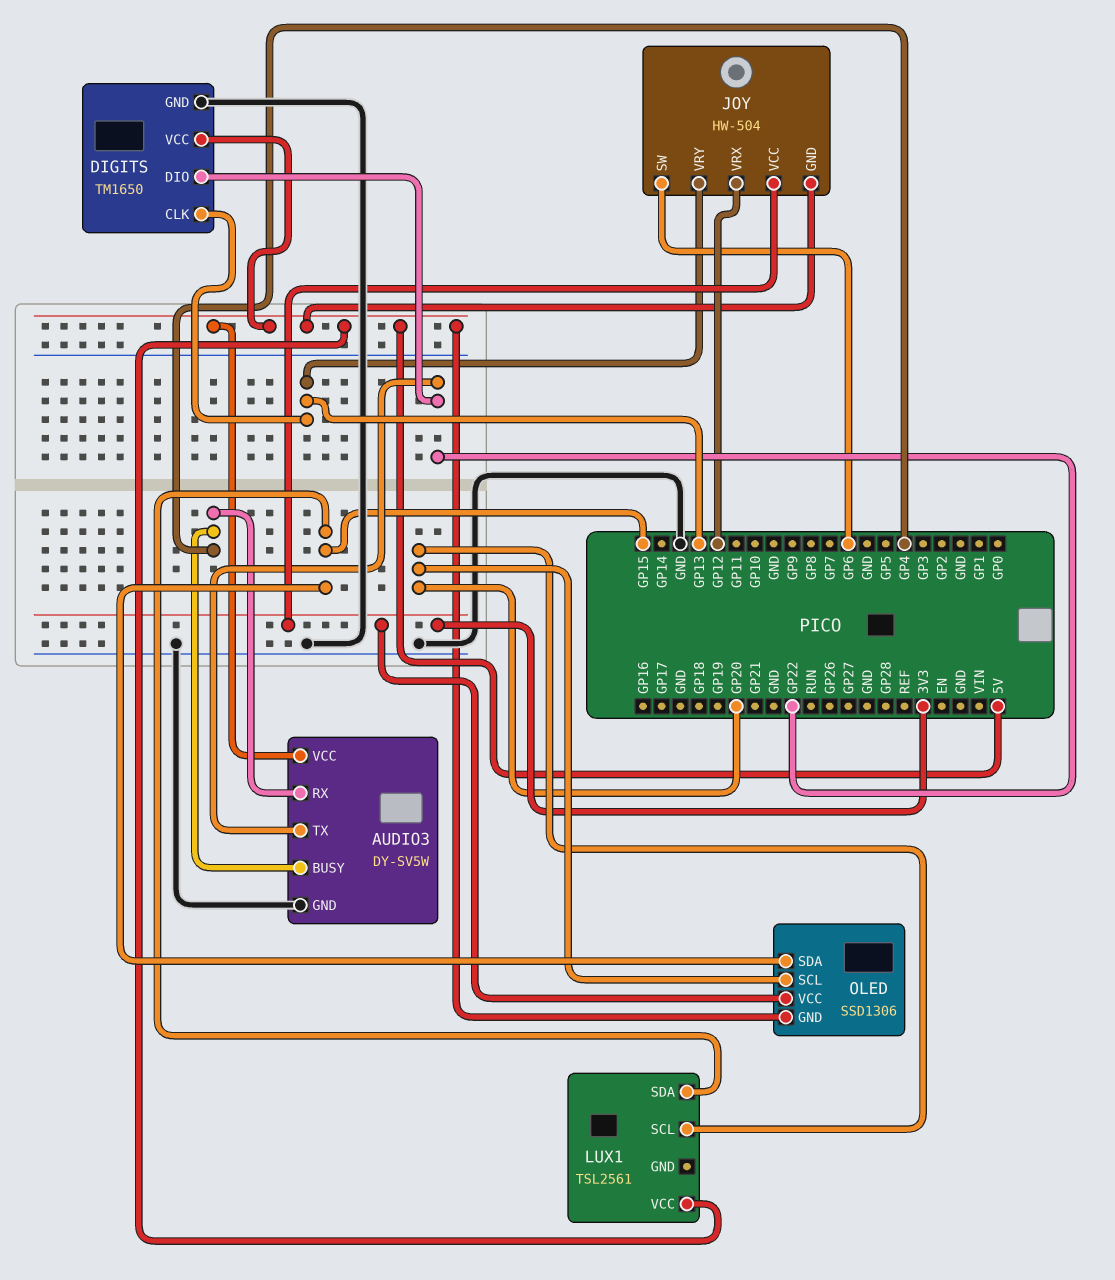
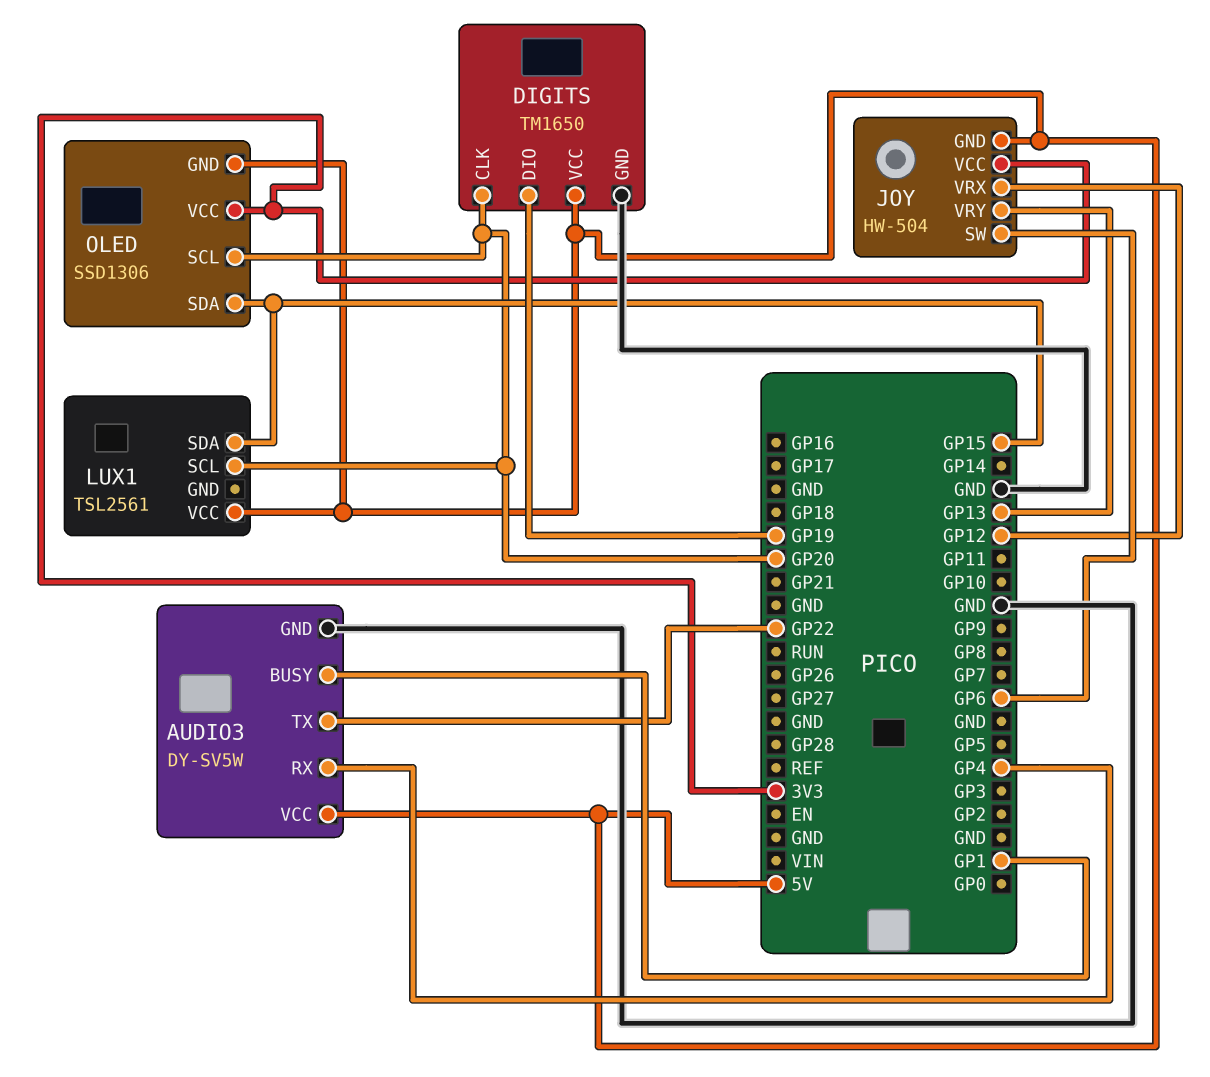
AUDIO3 pin BUSY: GP4 -> GP1
DIGITS pin CLK: GP13 -> GP20
DIGITS pin DIO: GP22 -> GP19

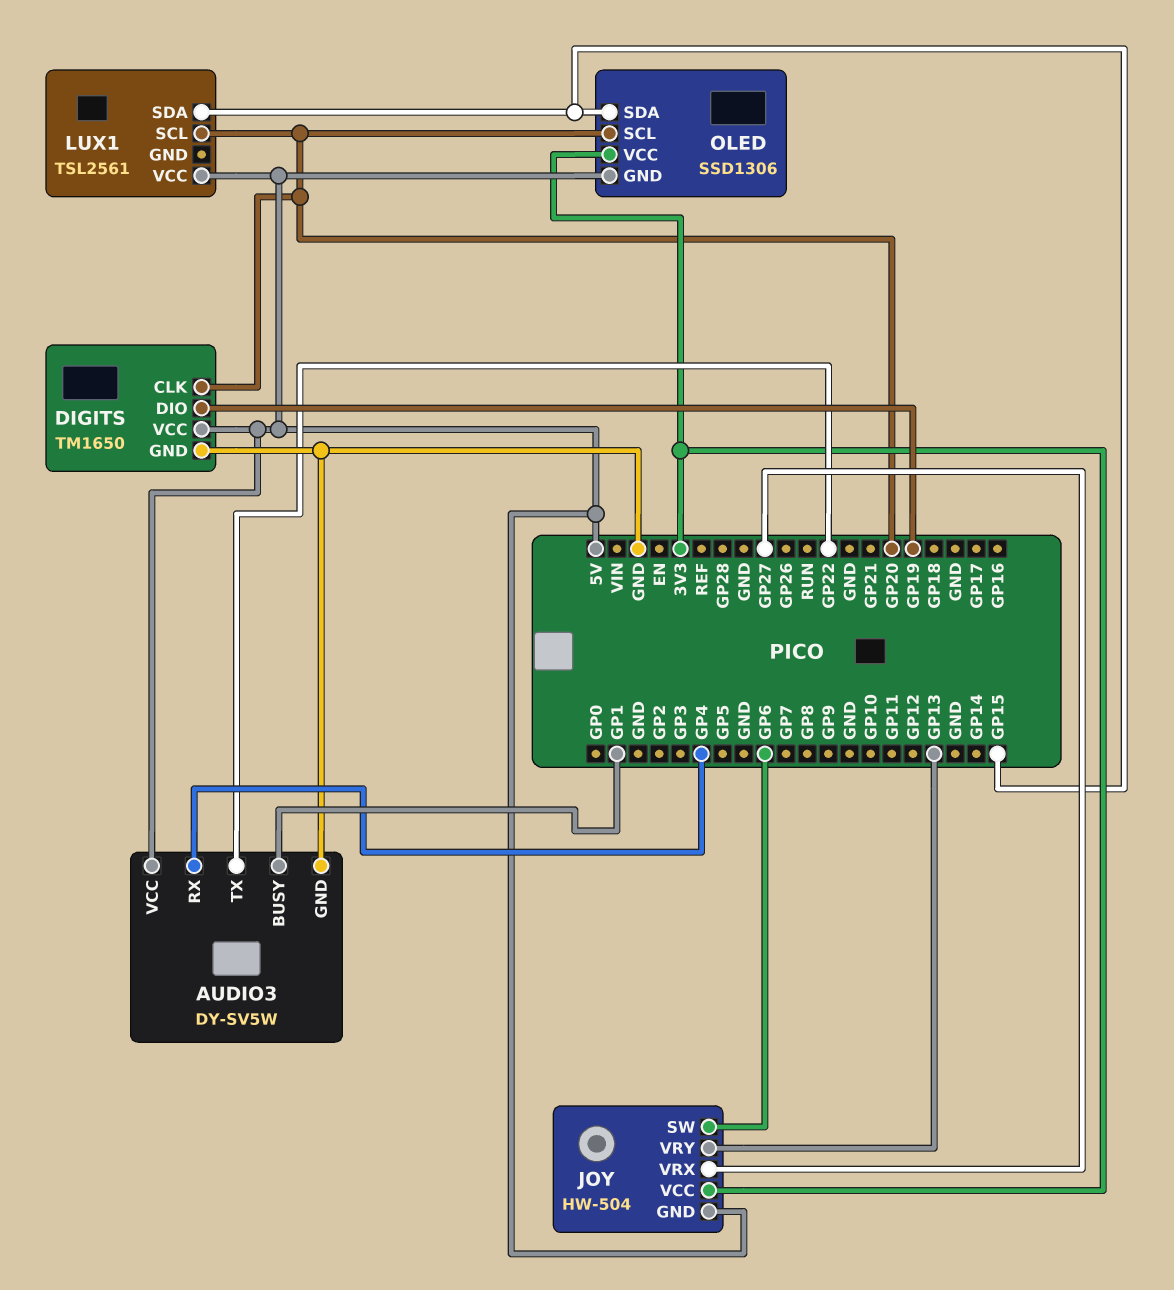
JOY pin VRX: GP12 -> GP27

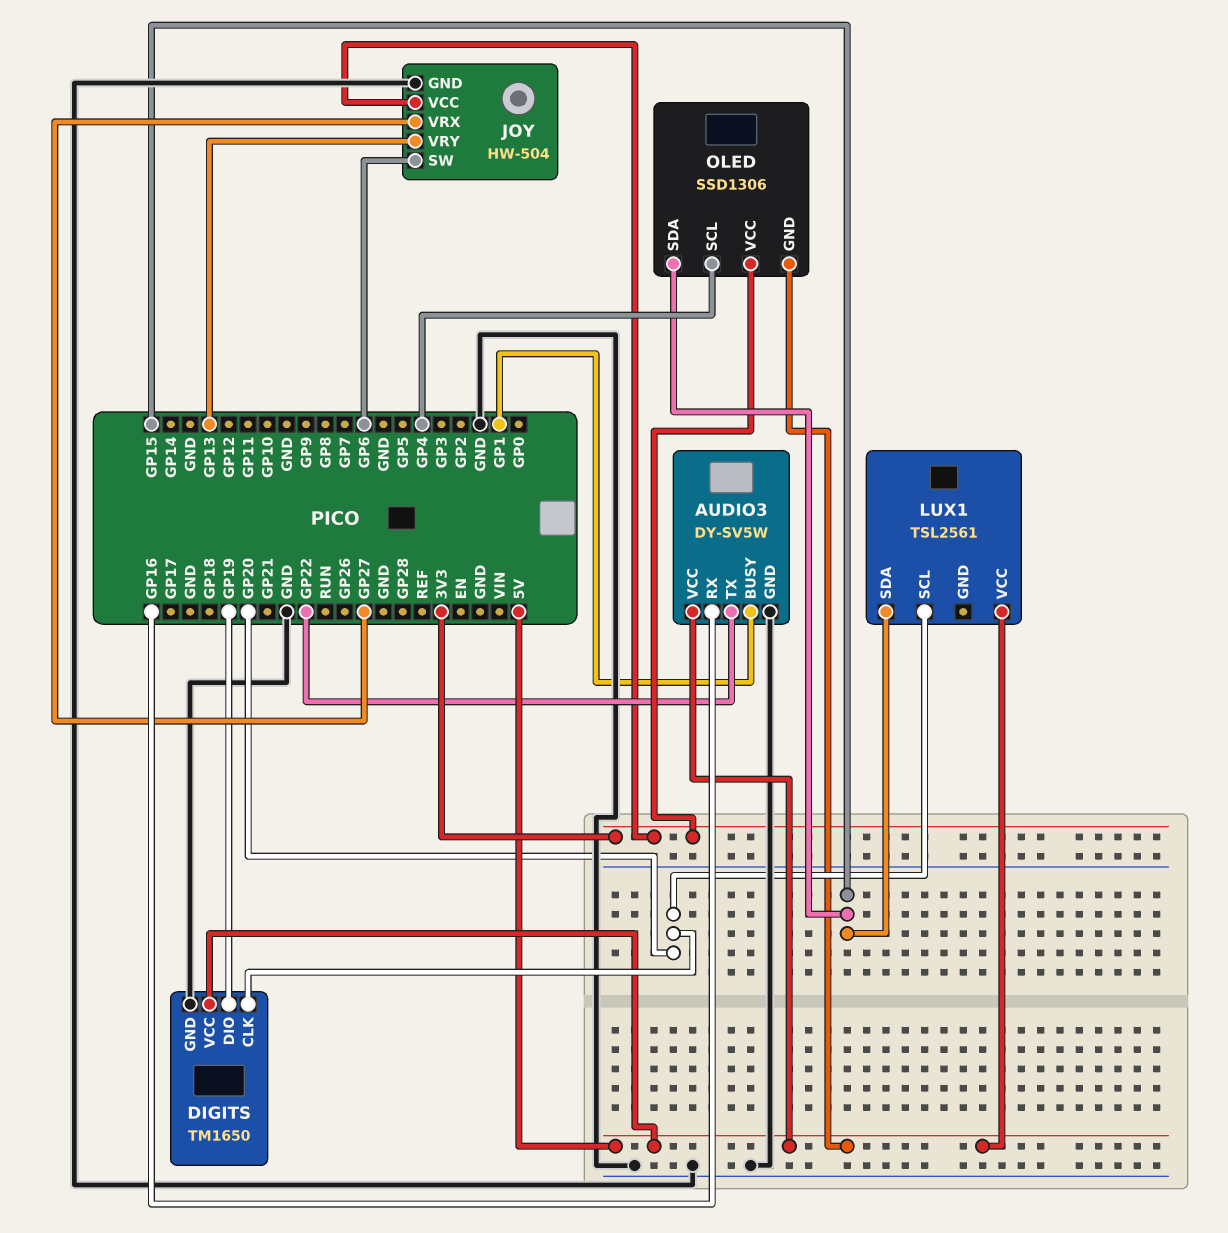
AUDIO3 pin RX: GP4 -> GP16
JOY pin GND: 5V -> GND
OLED pin SCL: GP20 -> GP4

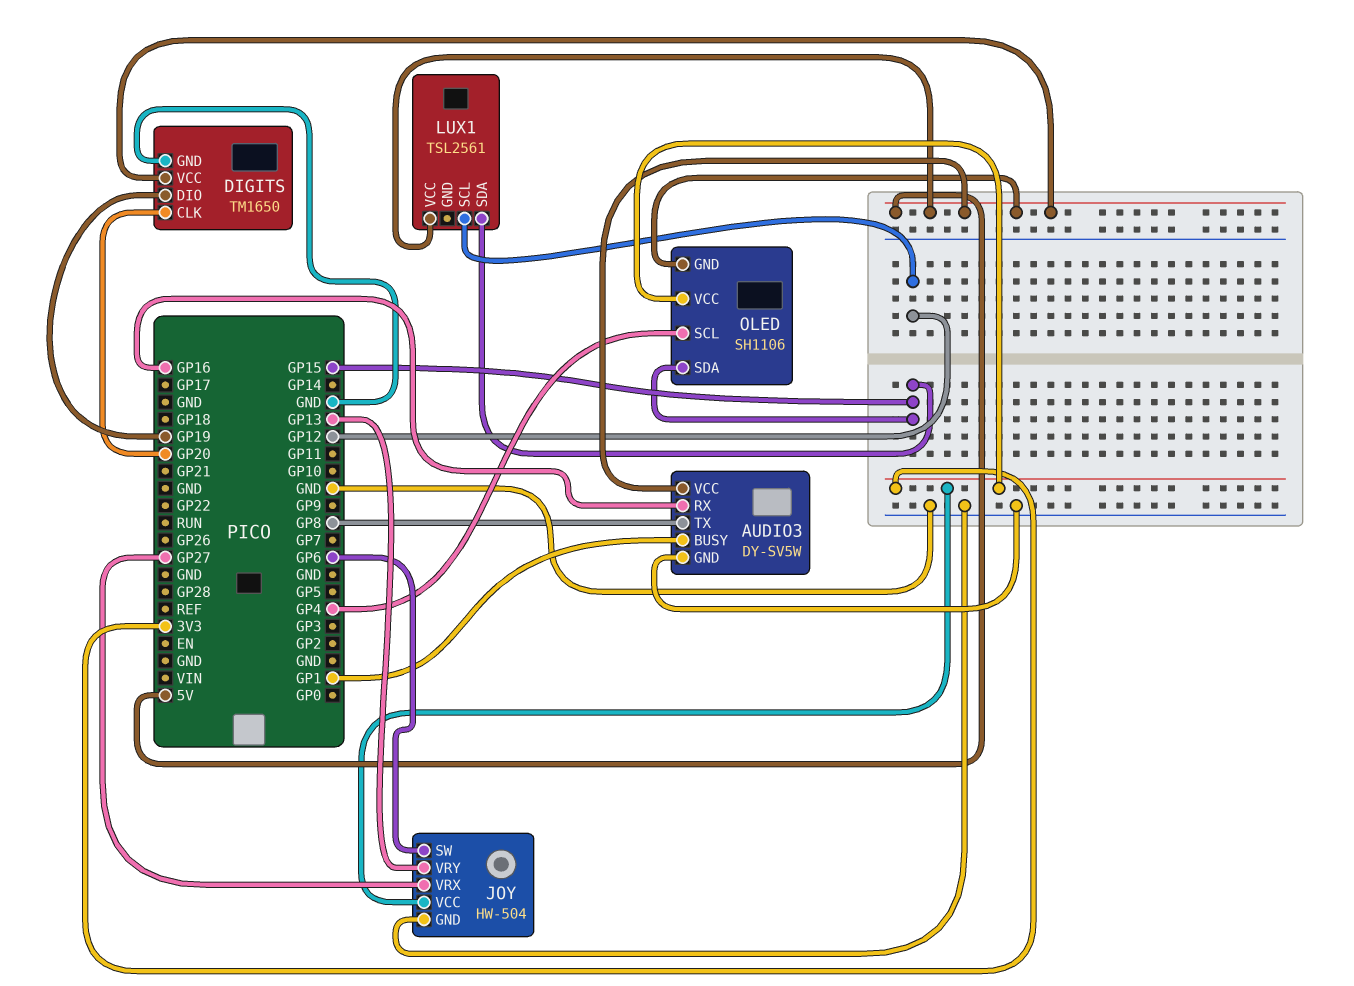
AUDIO3 pin TX: GP22 -> GP8
LUX1 pin SCL: GP20 -> GP12
OLED: SSD1306 -> SH1106

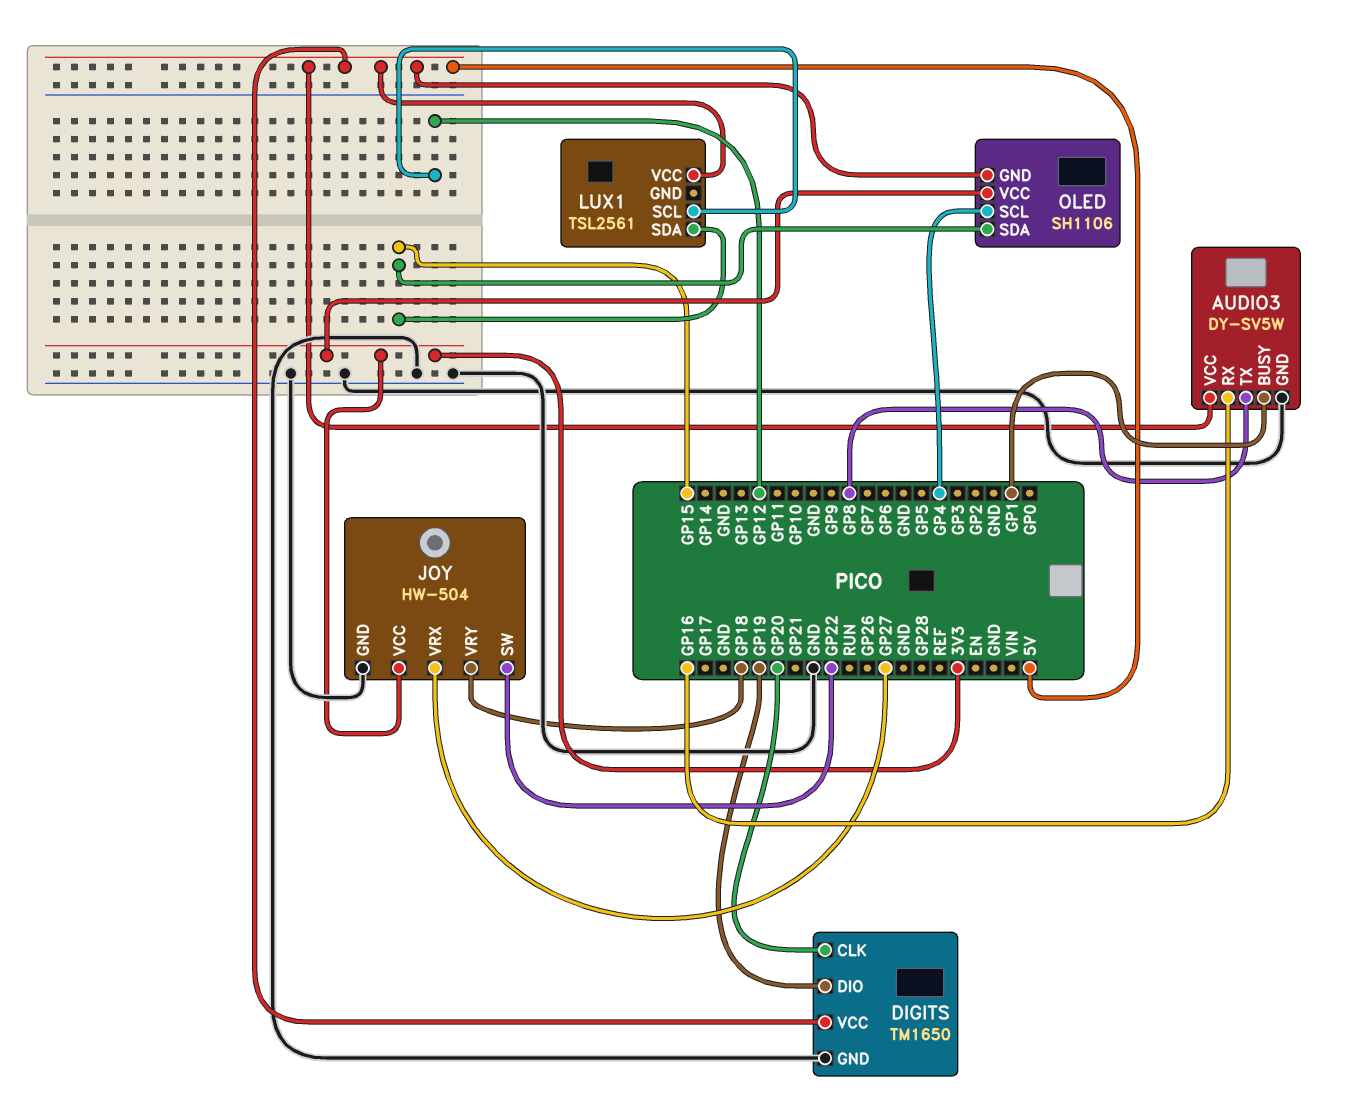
JOY pin SW: GP6 -> GP22
JOY pin VRY: GP13 -> GP18

